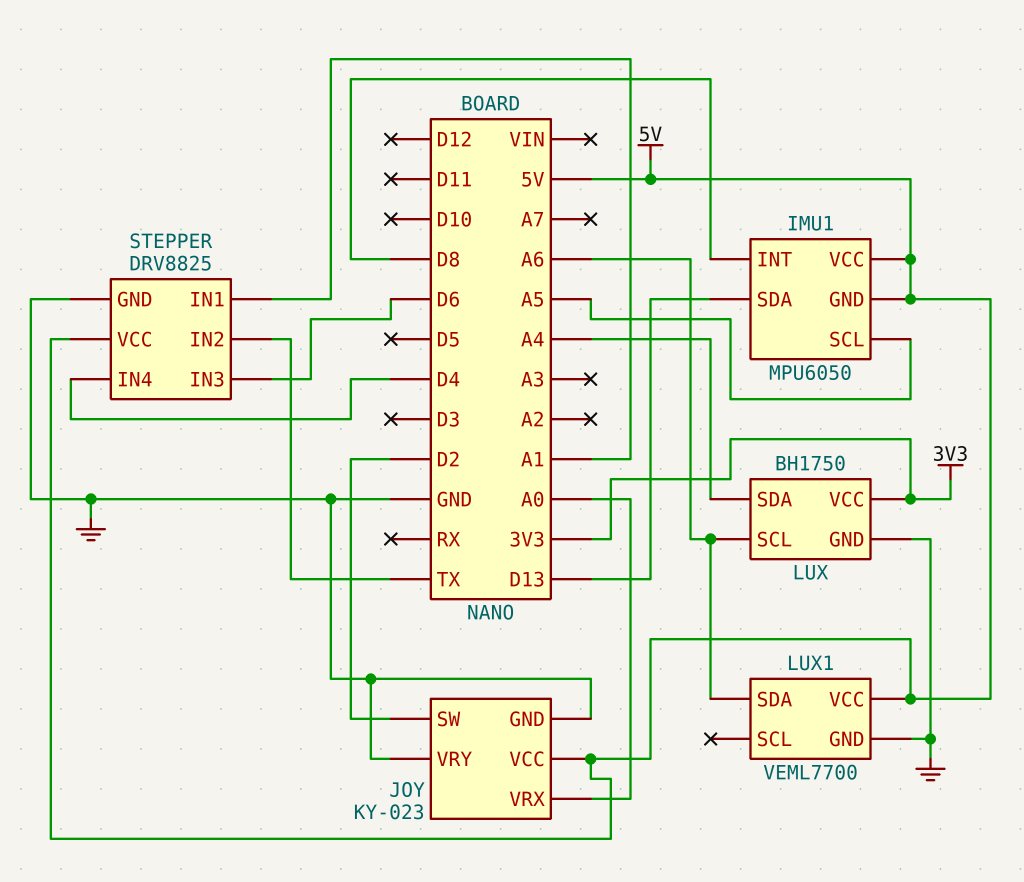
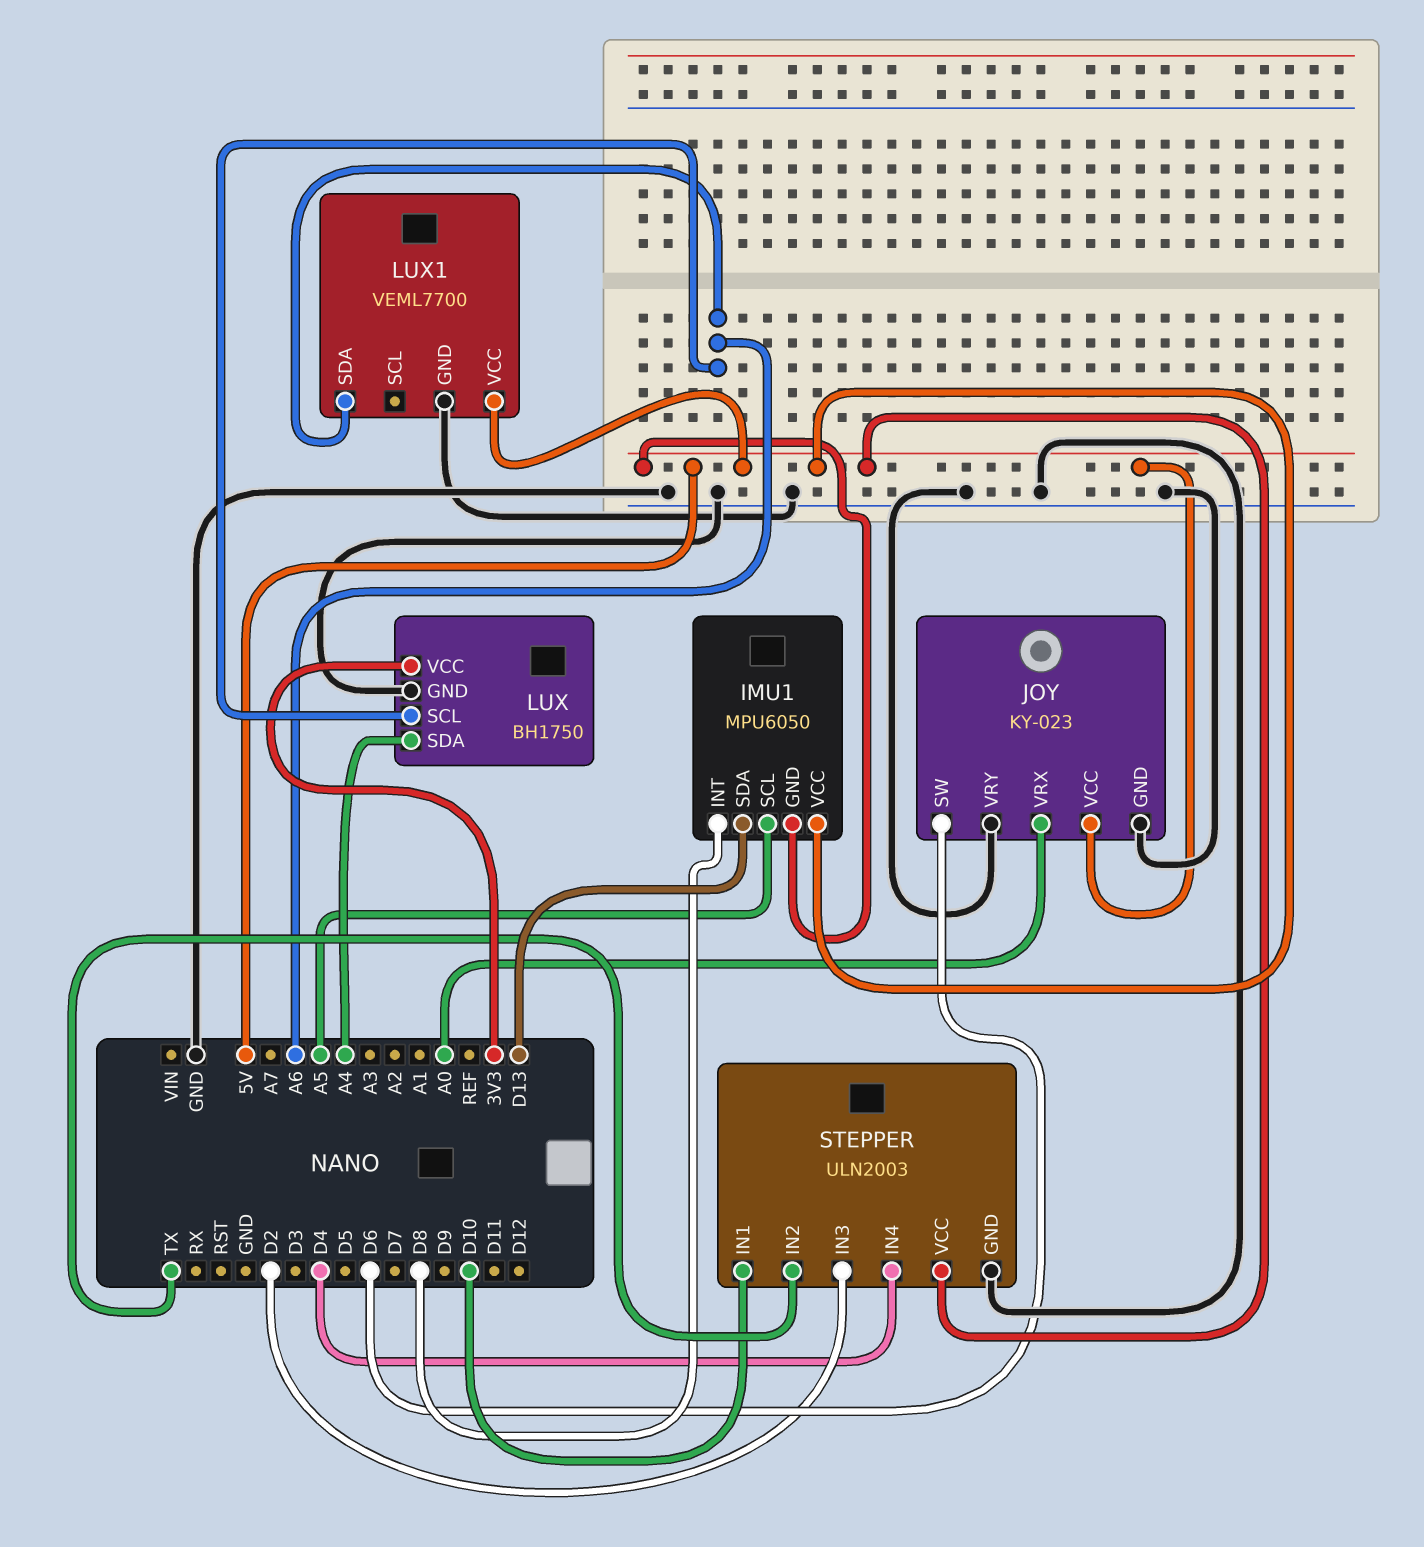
JOY pin SW: D2 -> D6
STEPPER: DRV8825 -> ULN2003
STEPPER pin IN1: A1 -> D10
STEPPER pin IN3: D6 -> D2

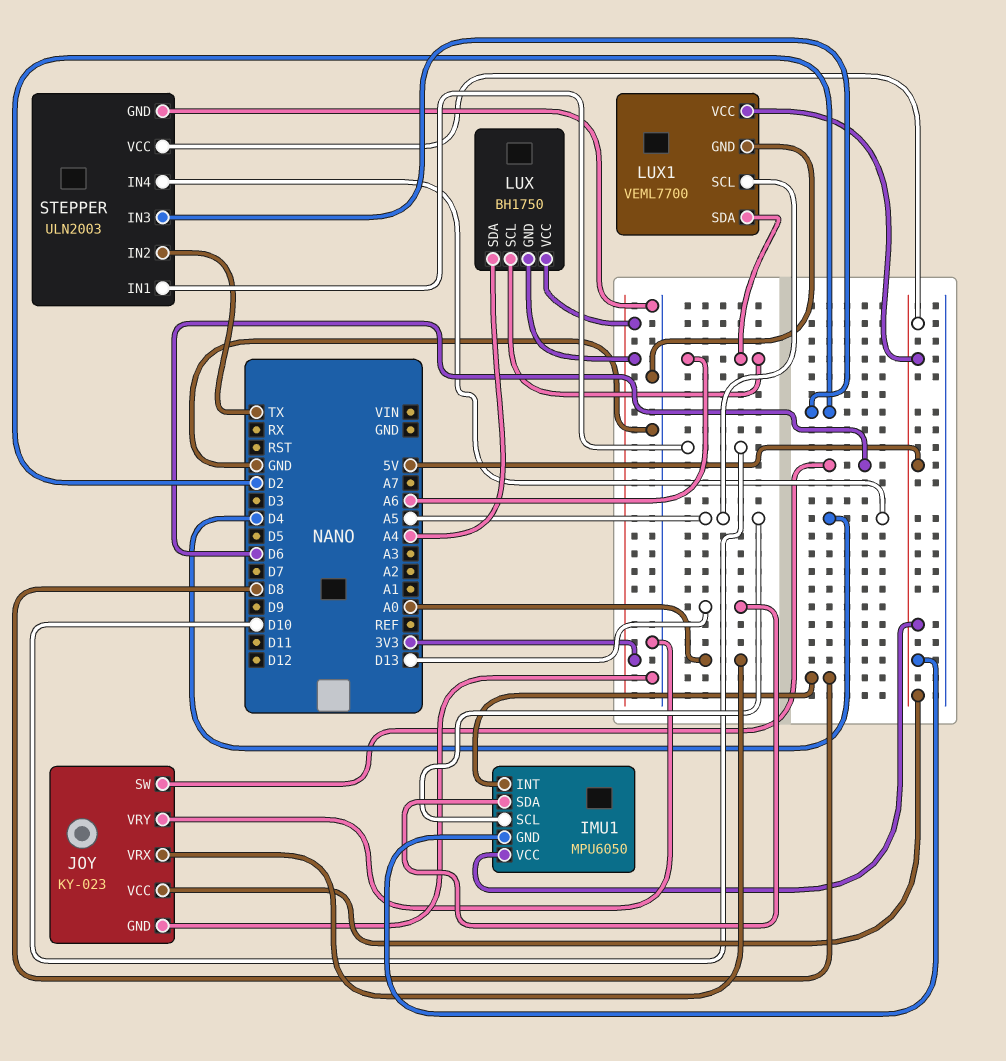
LUX pin GND: GND -> 3V3
LUX1 pin SCL: none -> A5

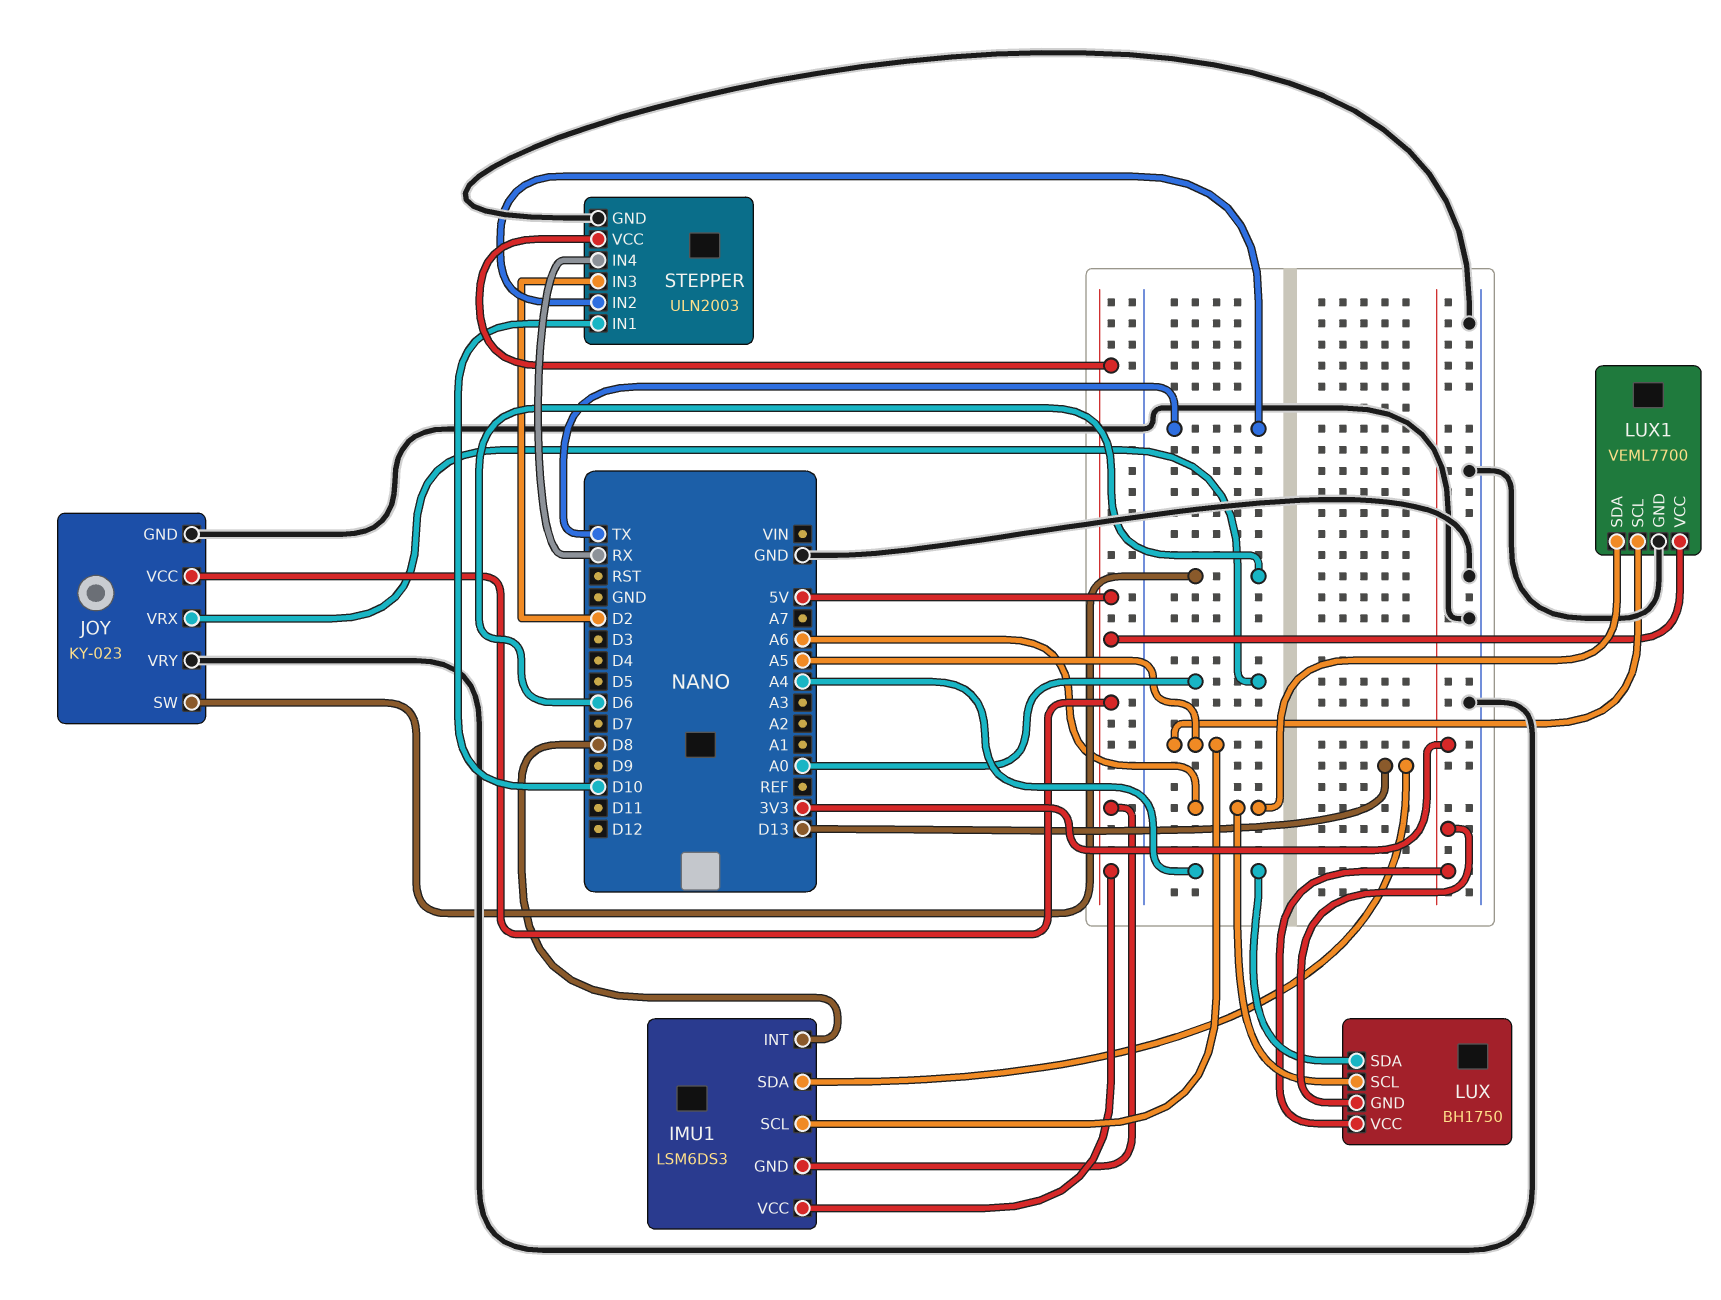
IMU1: MPU6050 -> LSM6DS3
STEPPER pin IN4: D4 -> RX

